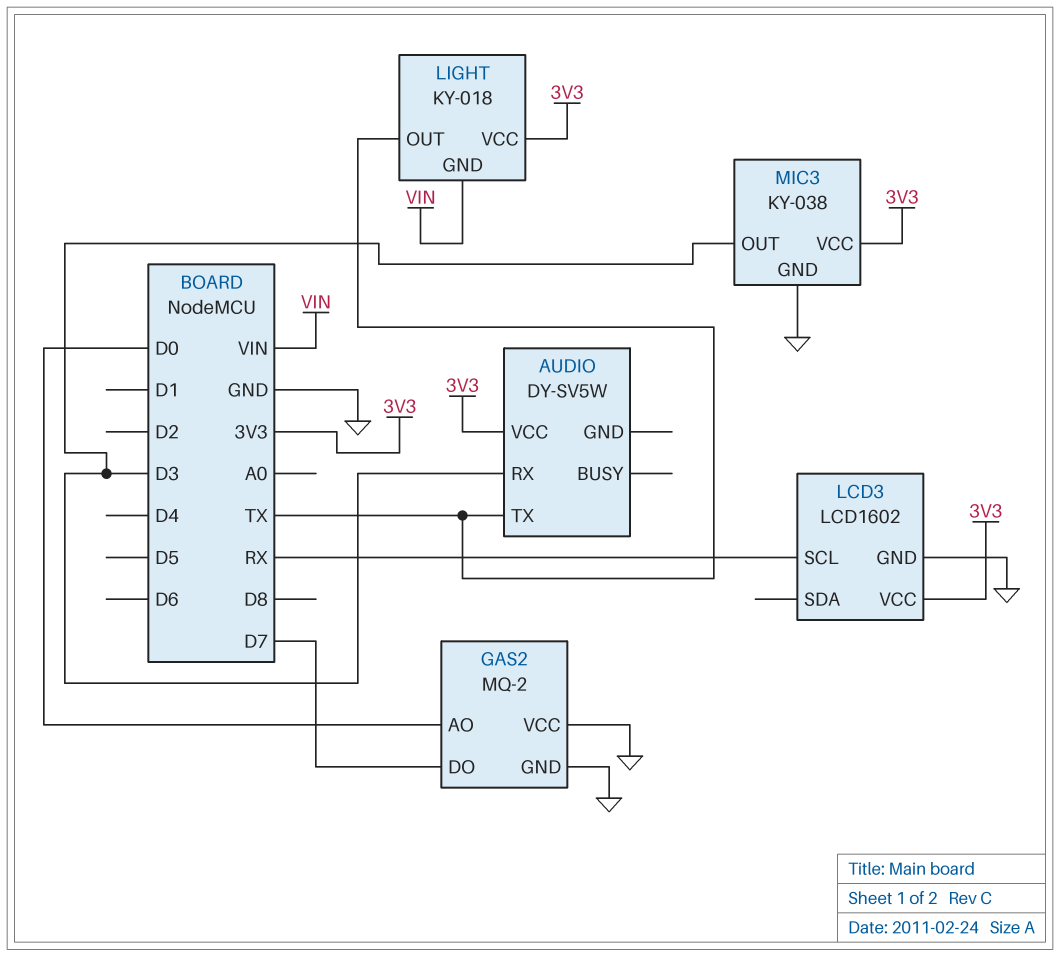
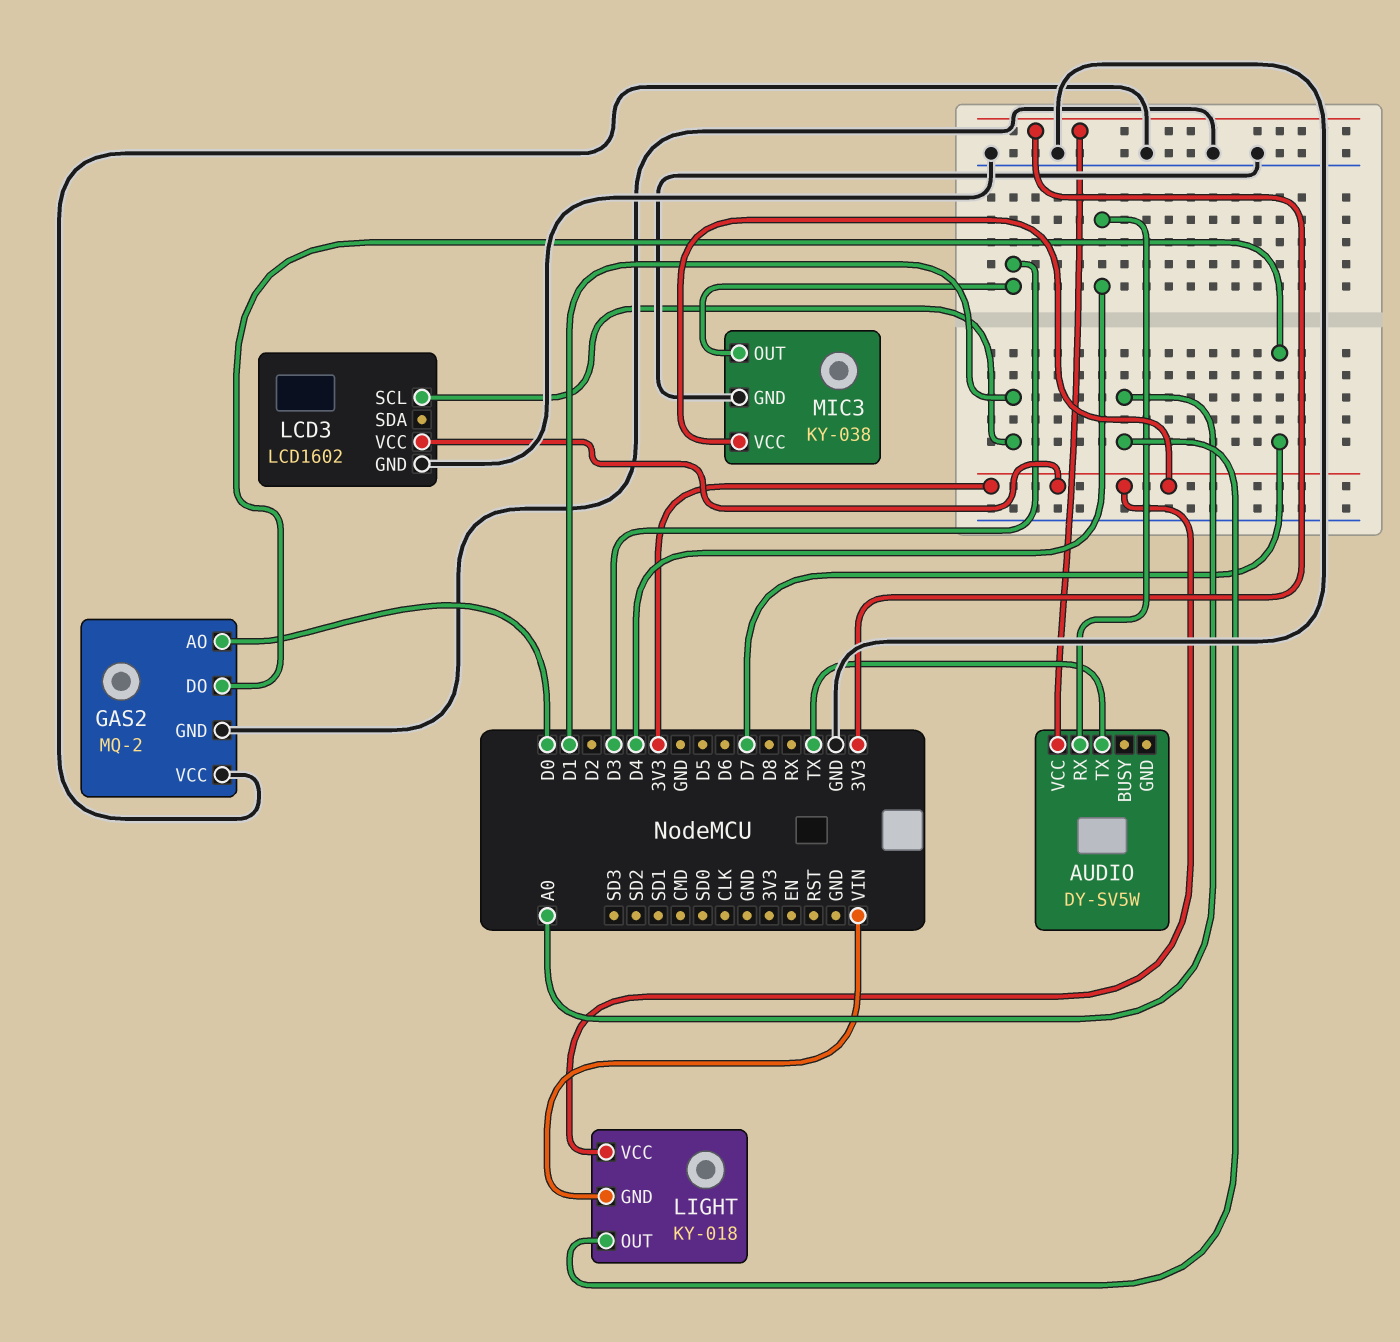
AUDIO pin RX: D3 -> D4
LCD3 pin SCL: RX -> D1
LIGHT pin OUT: TX -> A0

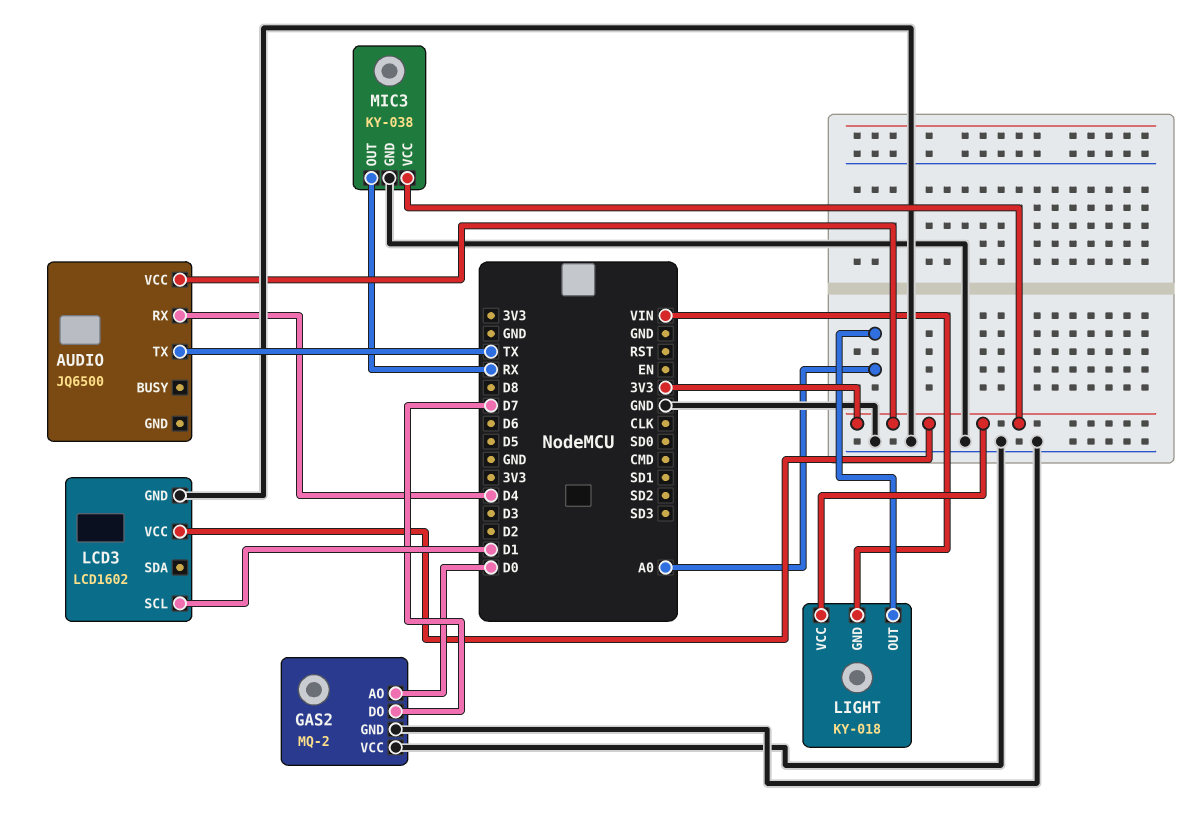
AUDIO: DY-SV5W -> JQ6500
MIC3 pin OUT: D3 -> RX

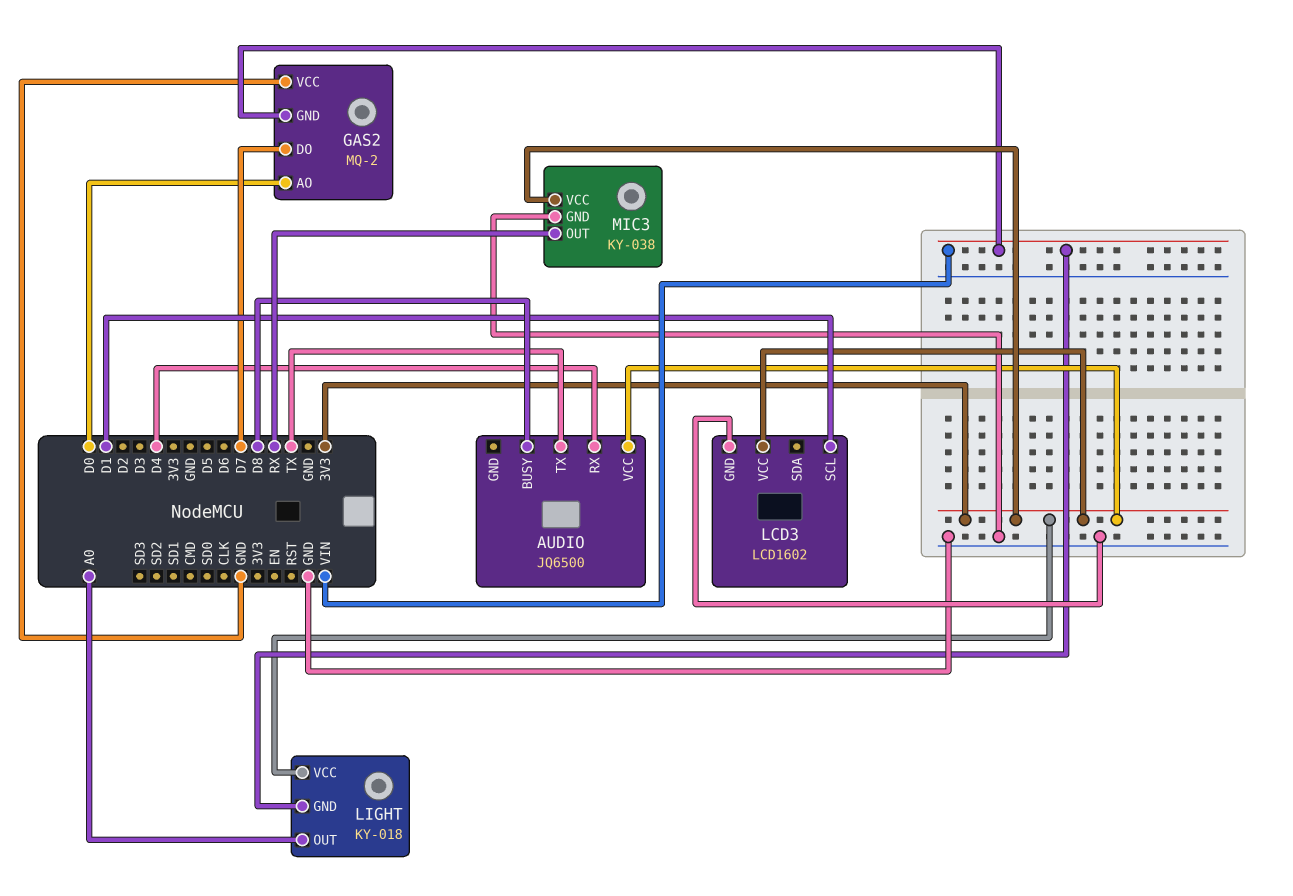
AUDIO pin BUSY: none -> D8
GAS2 pin GND: GND -> VIN

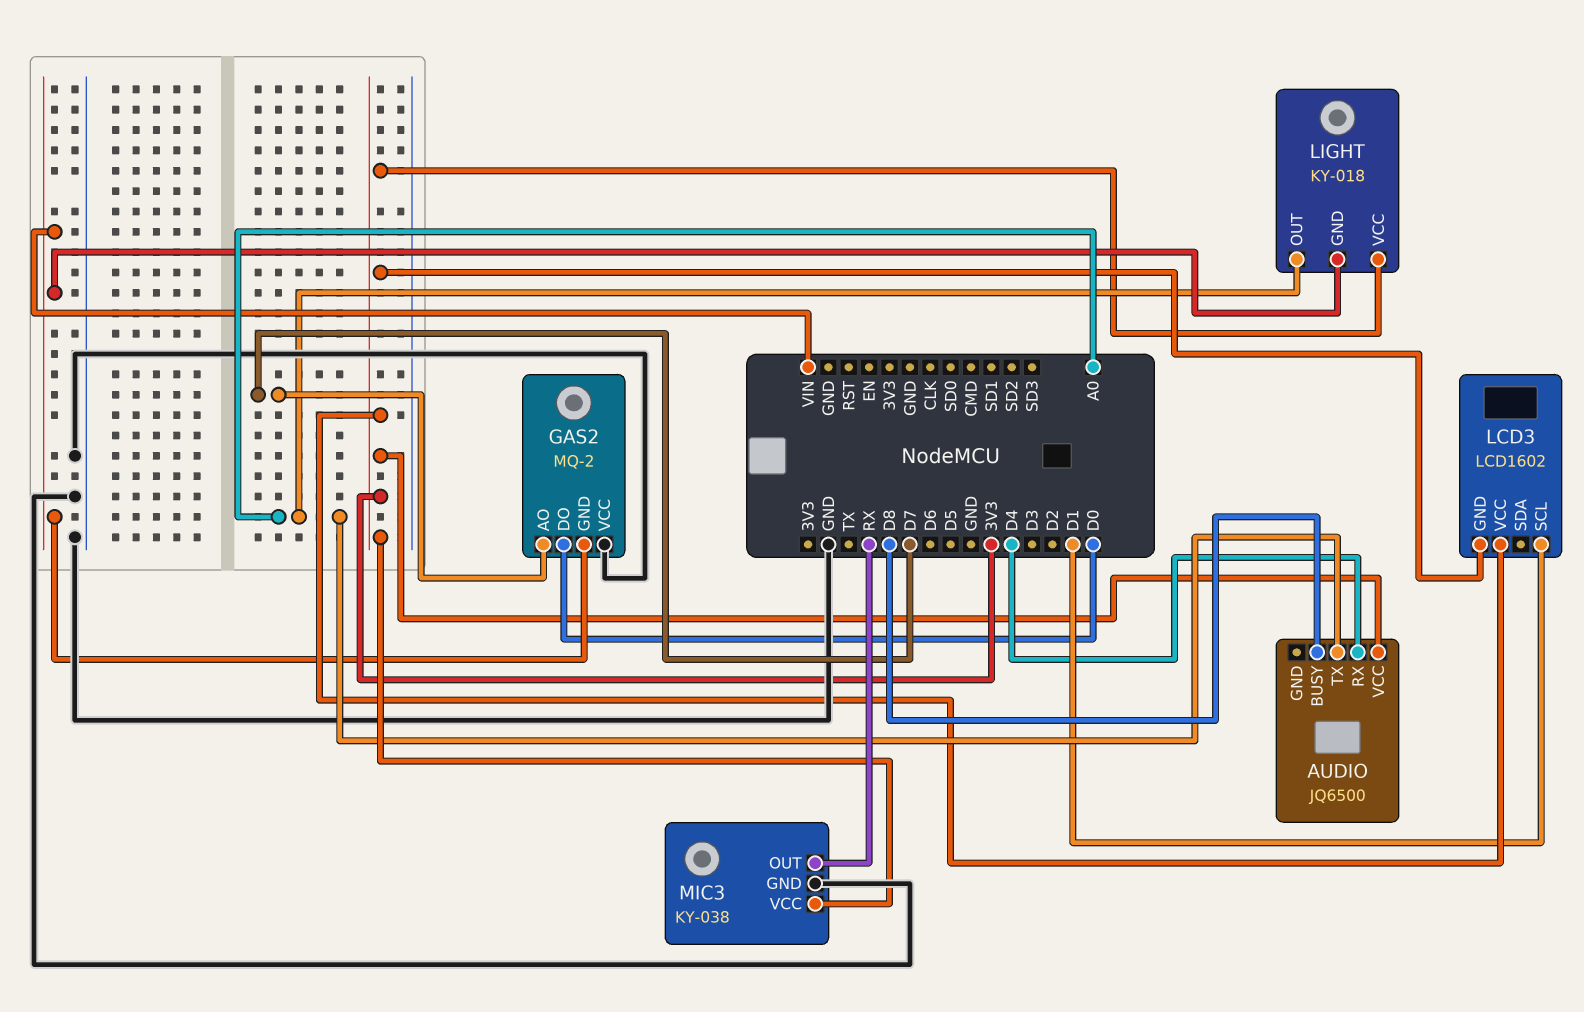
AUDIO pin TX: TX -> A0
GAS2 pin AO: D0 -> D7
GAS2 pin DO: D7 -> D0
LCD3 pin GND: GND -> 3V3

